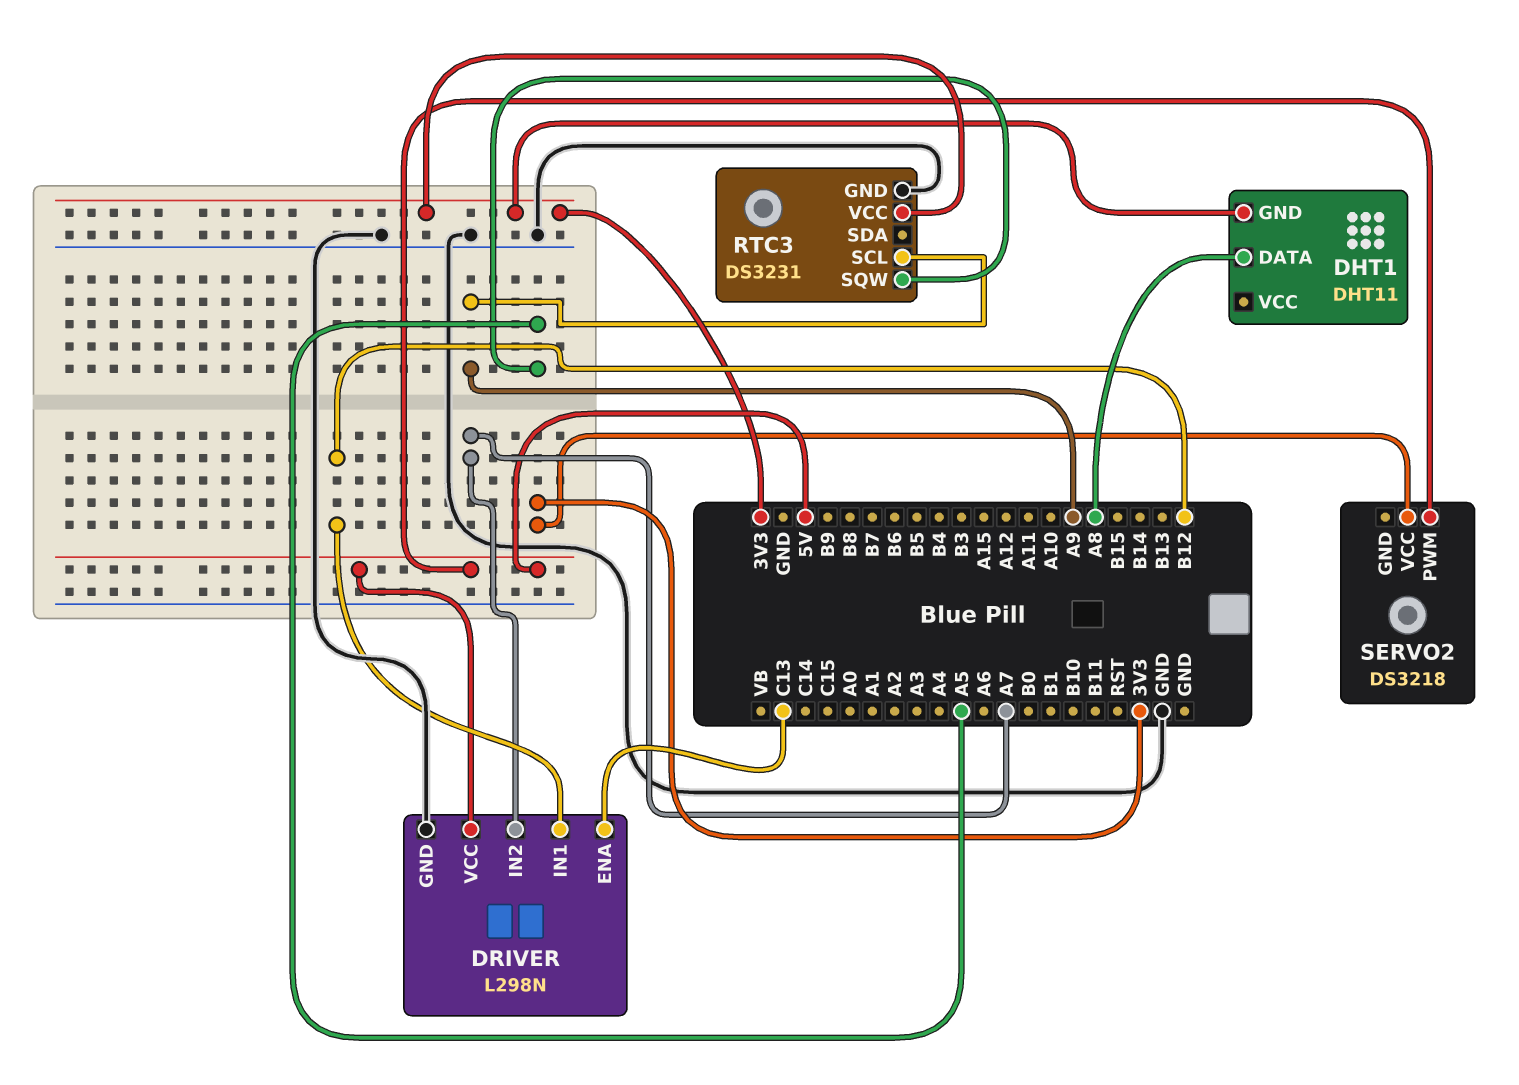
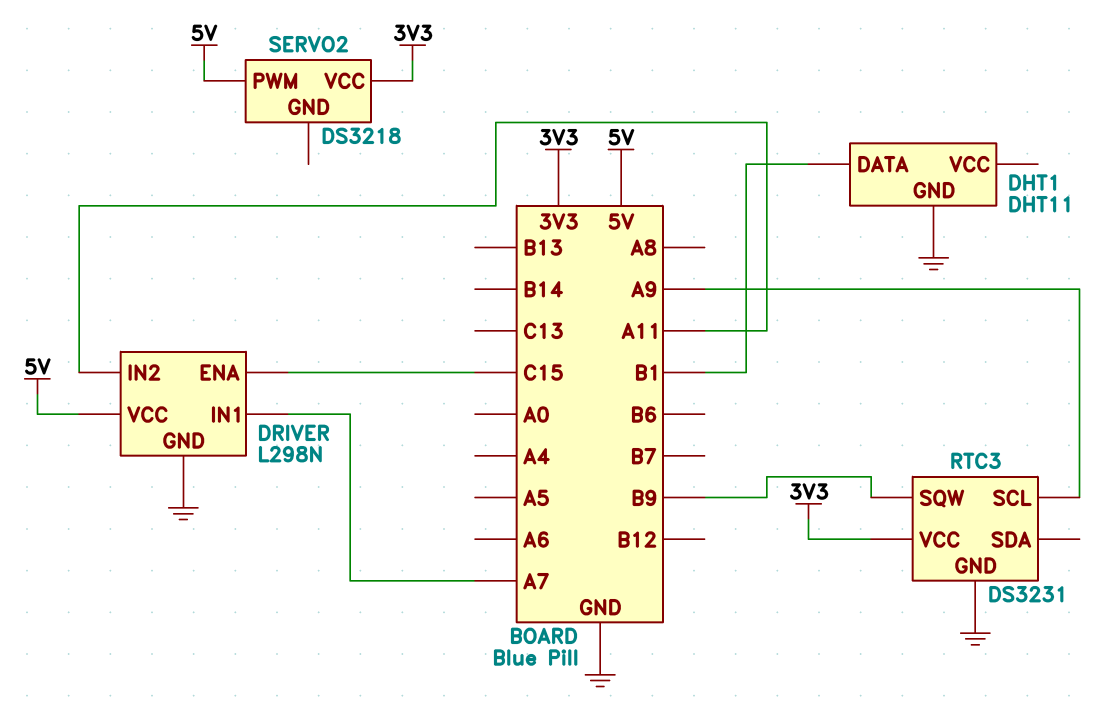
DHT1 pin DATA: A8 -> B1
DHT1 pin GND: 3V3 -> GND
DRIVER pin ENA: C13 -> C15
DRIVER pin IN1: B12 -> A7
DRIVER pin IN2: A7 -> A11
RTC3 pin SQW: A5 -> B9

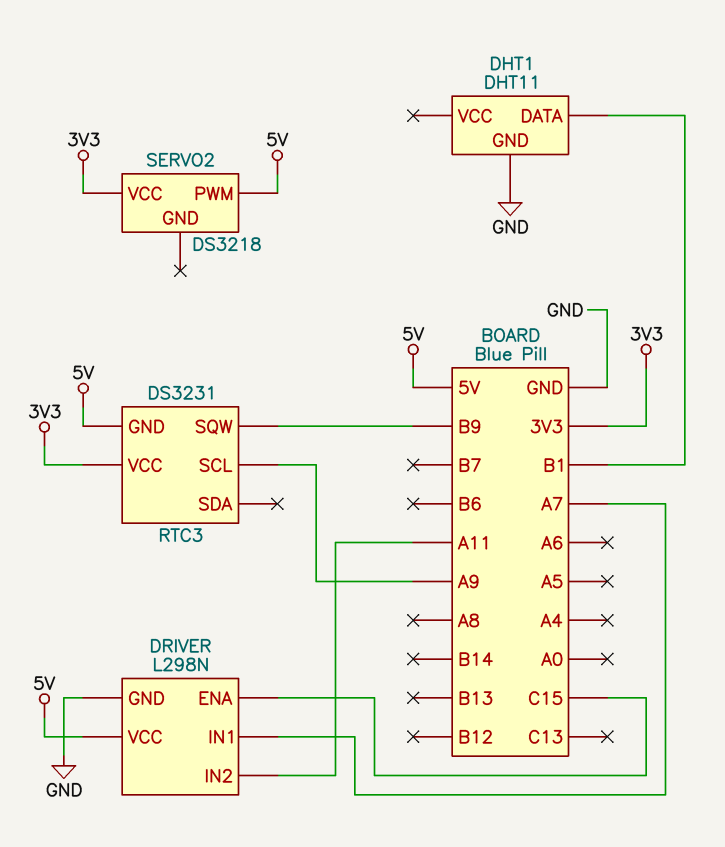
RTC3 pin GND: GND -> 5V

